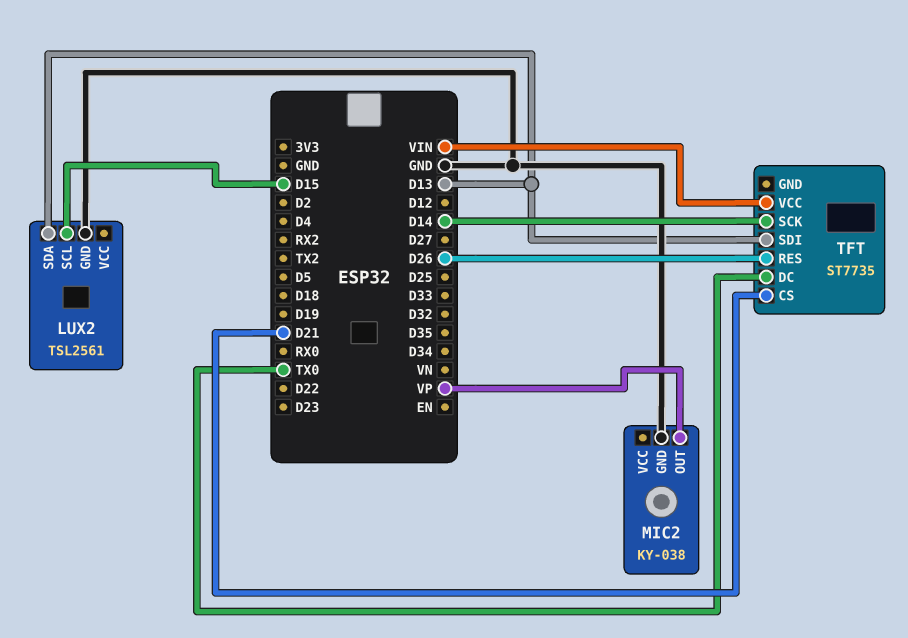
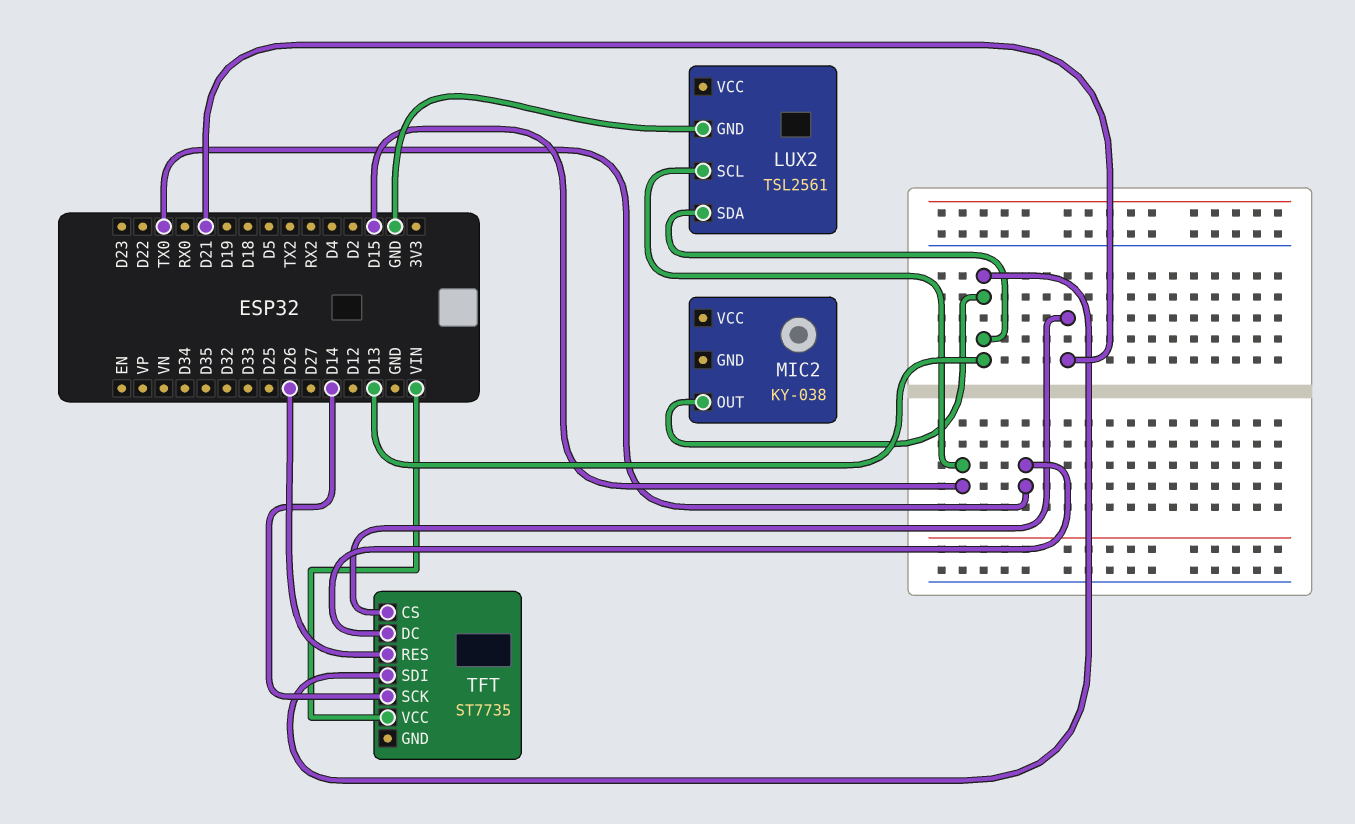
MIC2 pin GND: GND -> none
MIC2 pin OUT: VP -> D13

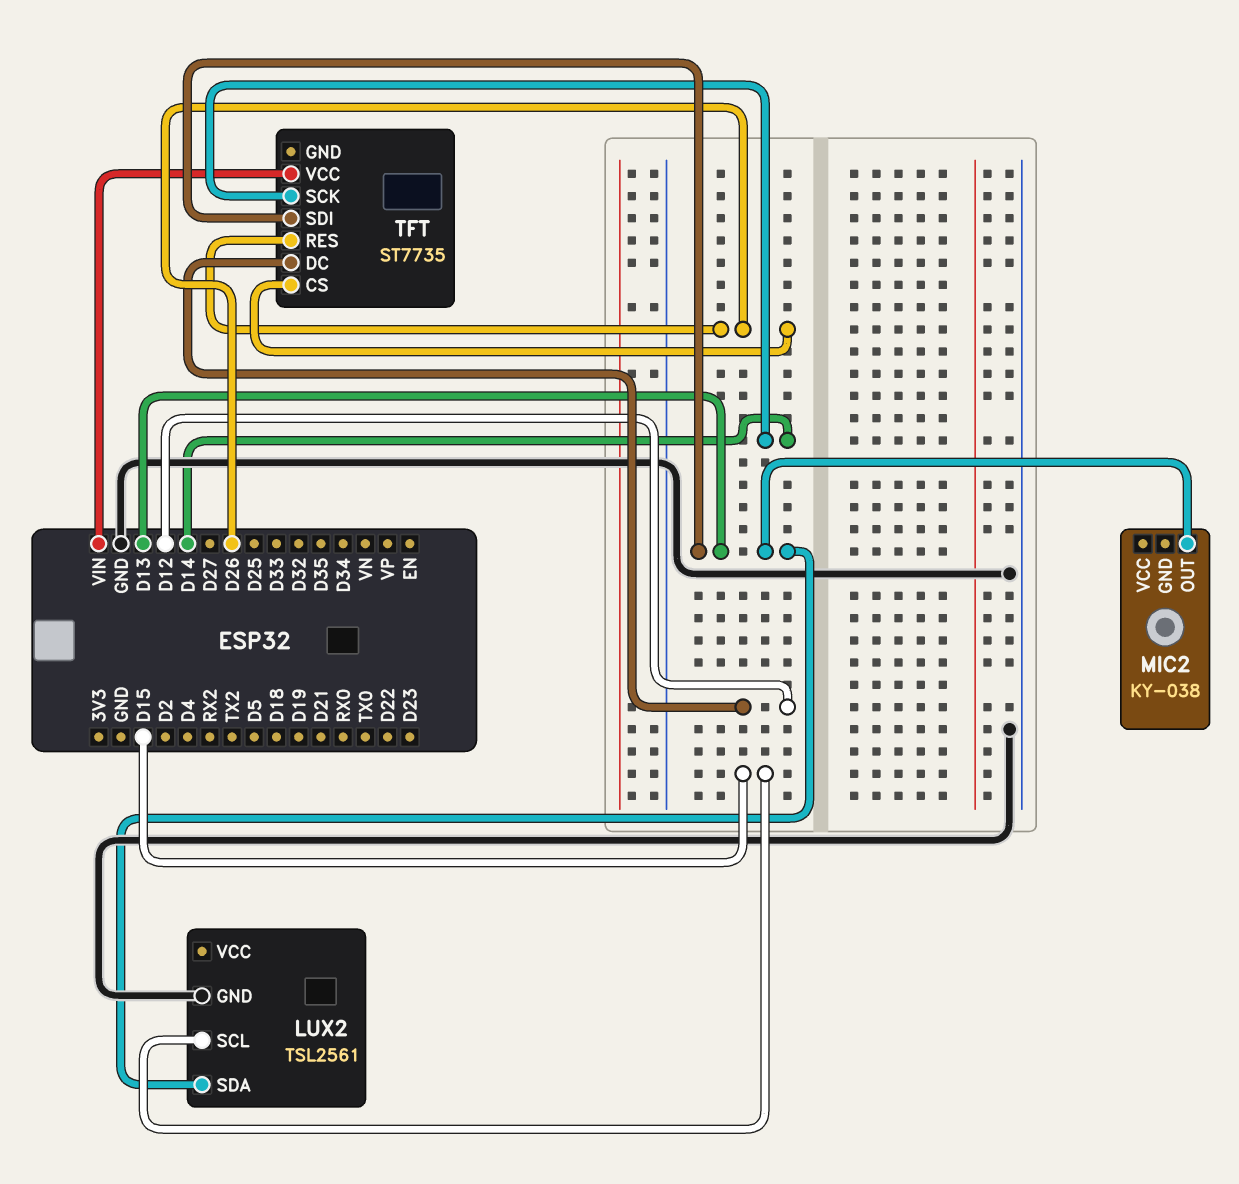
TFT pin CS: D21 -> D26
TFT pin DC: TX0 -> D12

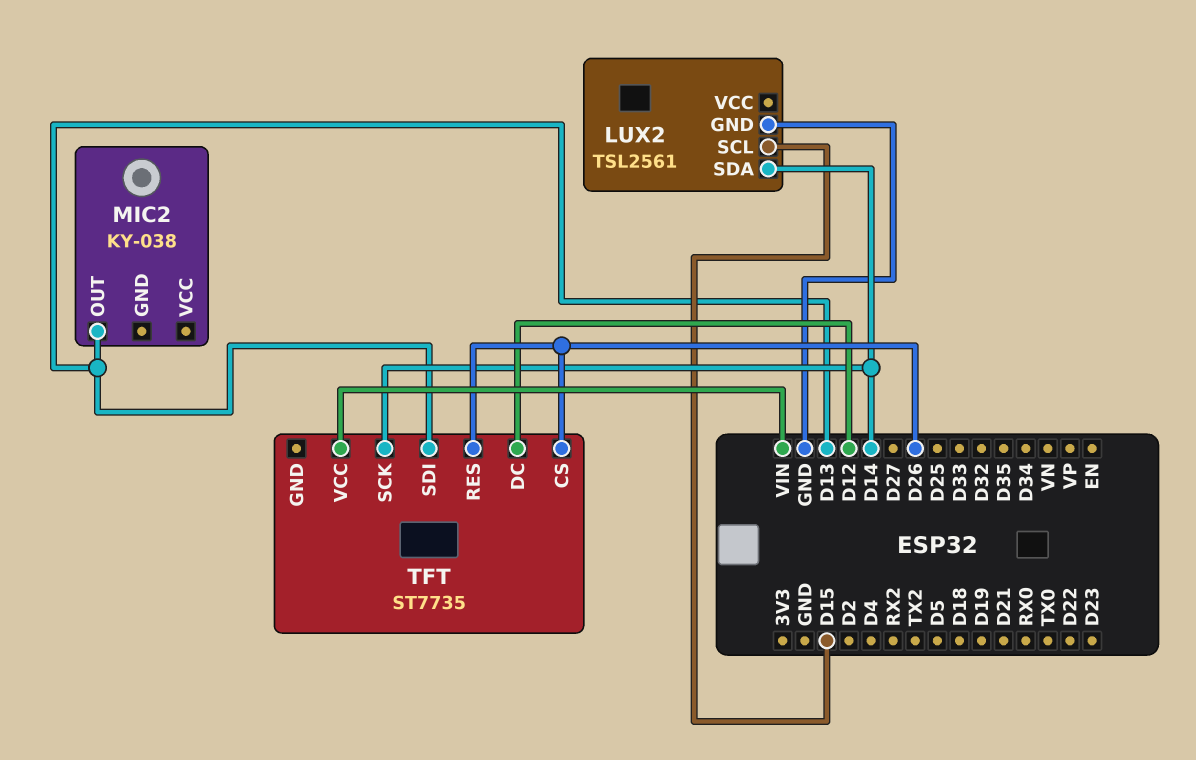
LUX2 pin SDA: D13 -> D14

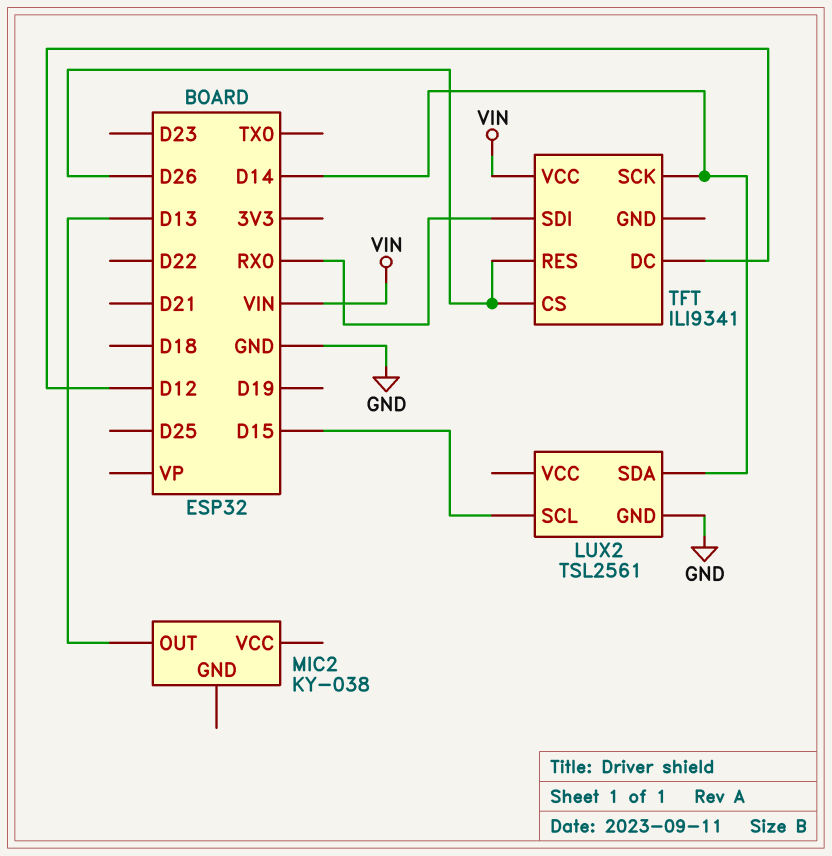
TFT: ST7735 -> ILI9341
TFT pin SDI: D13 -> RX0

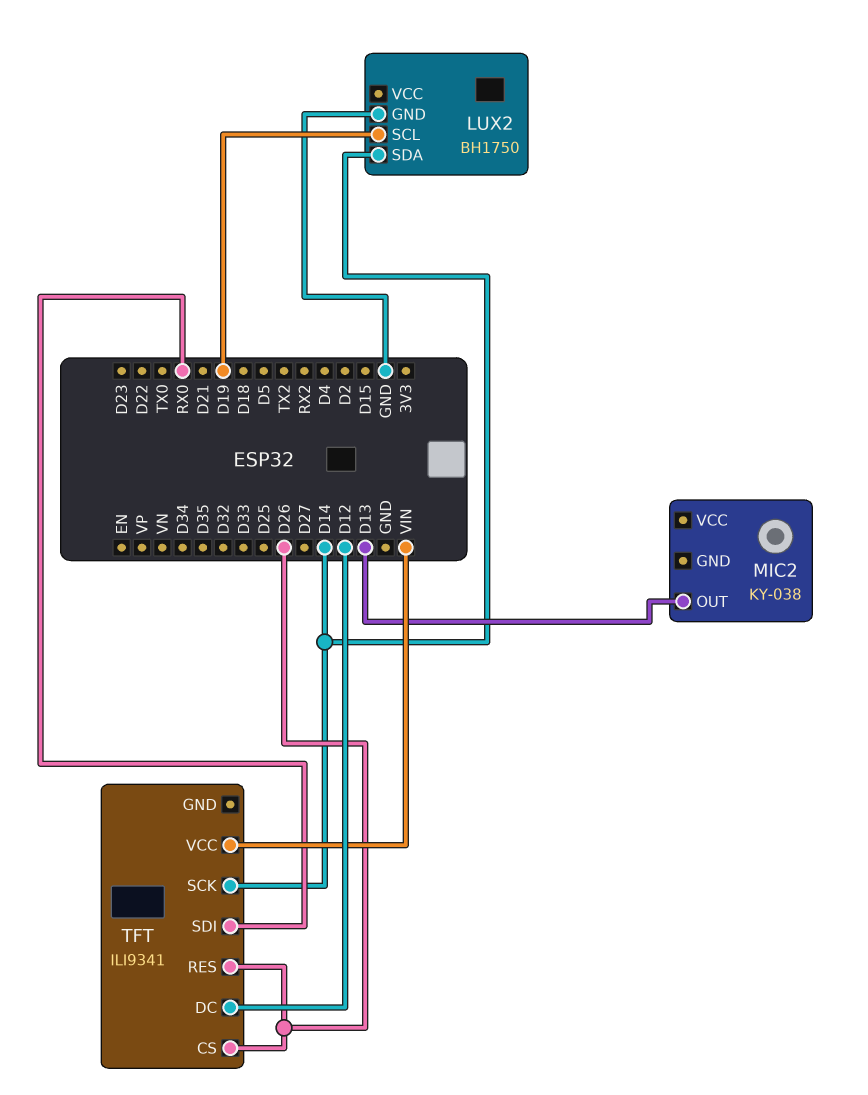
LUX2: TSL2561 -> BH1750
LUX2 pin SCL: D15 -> D19

